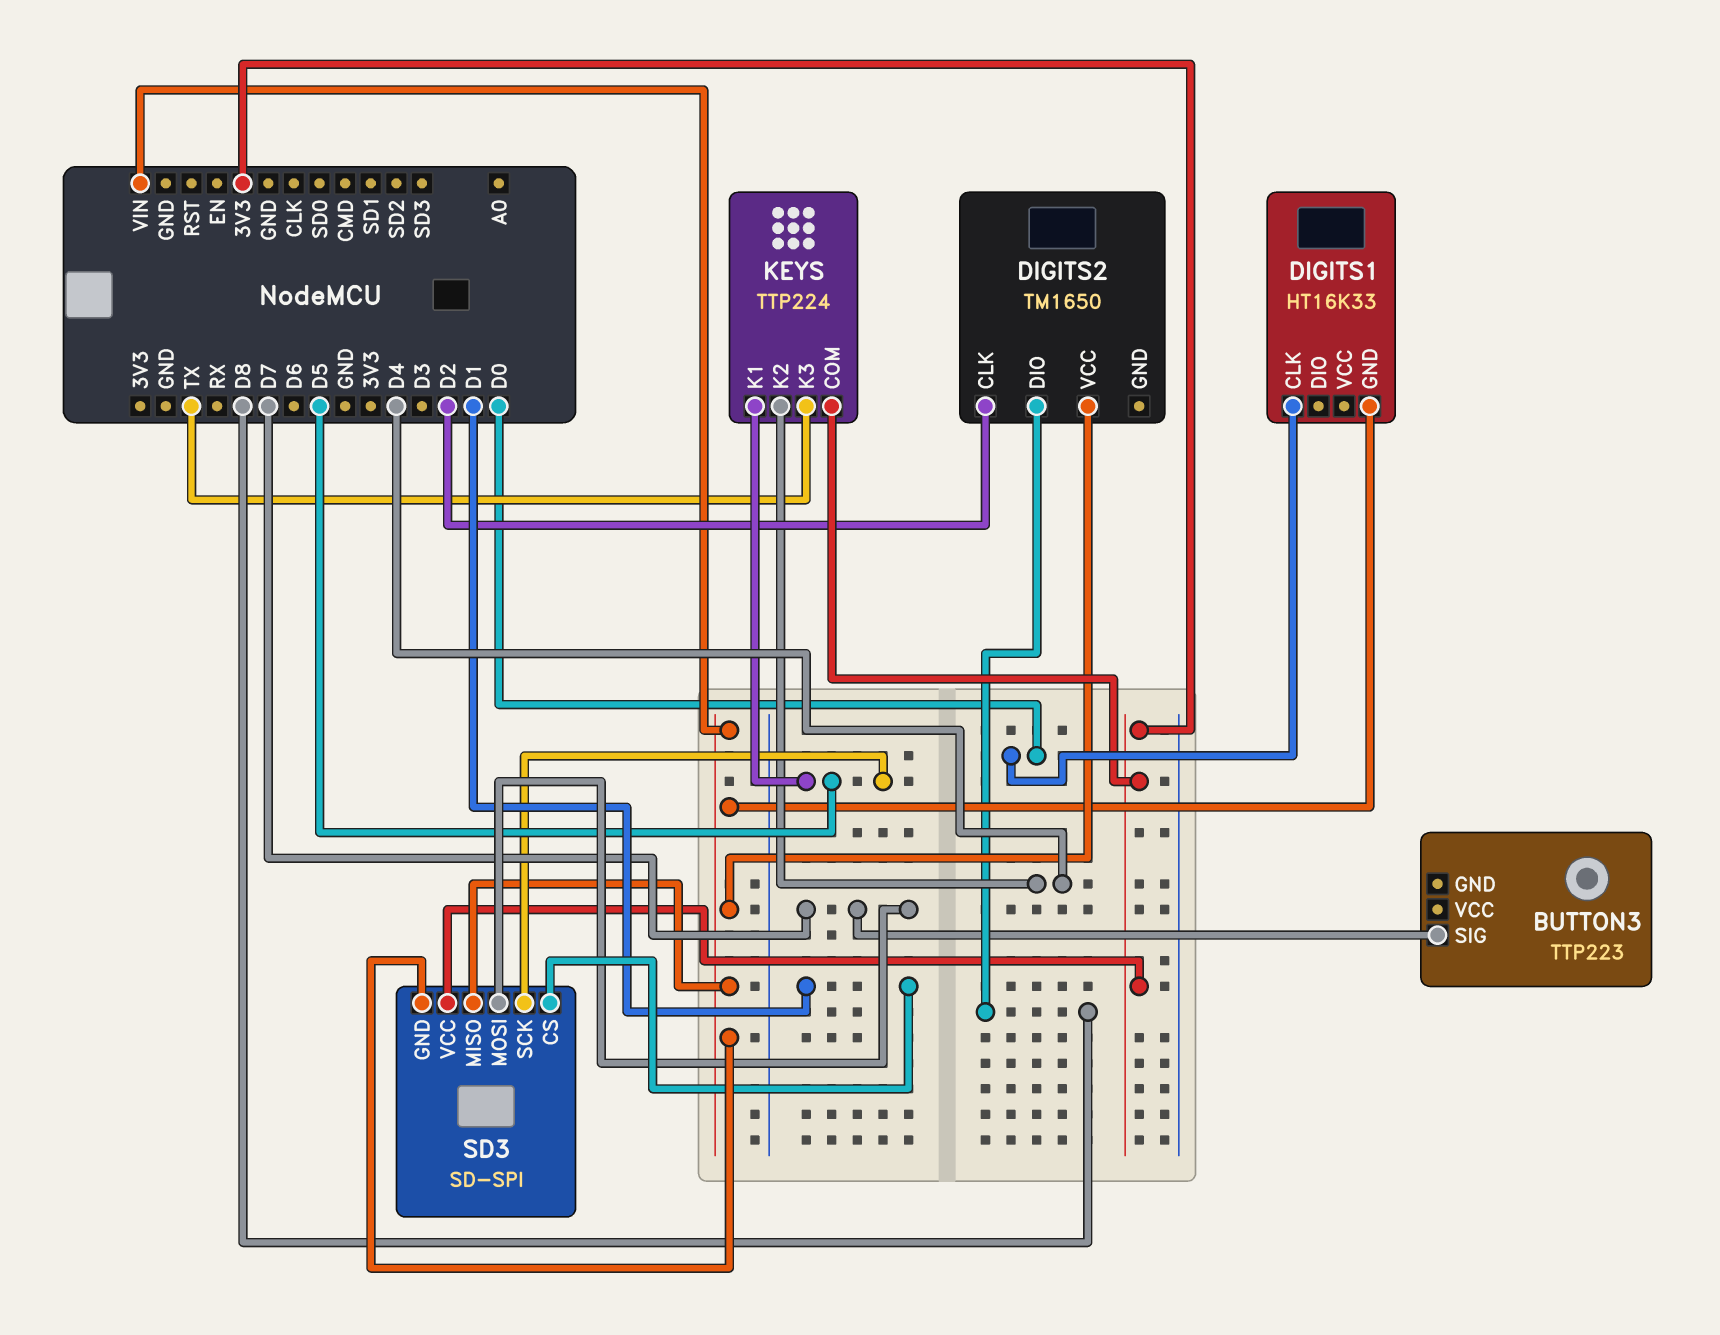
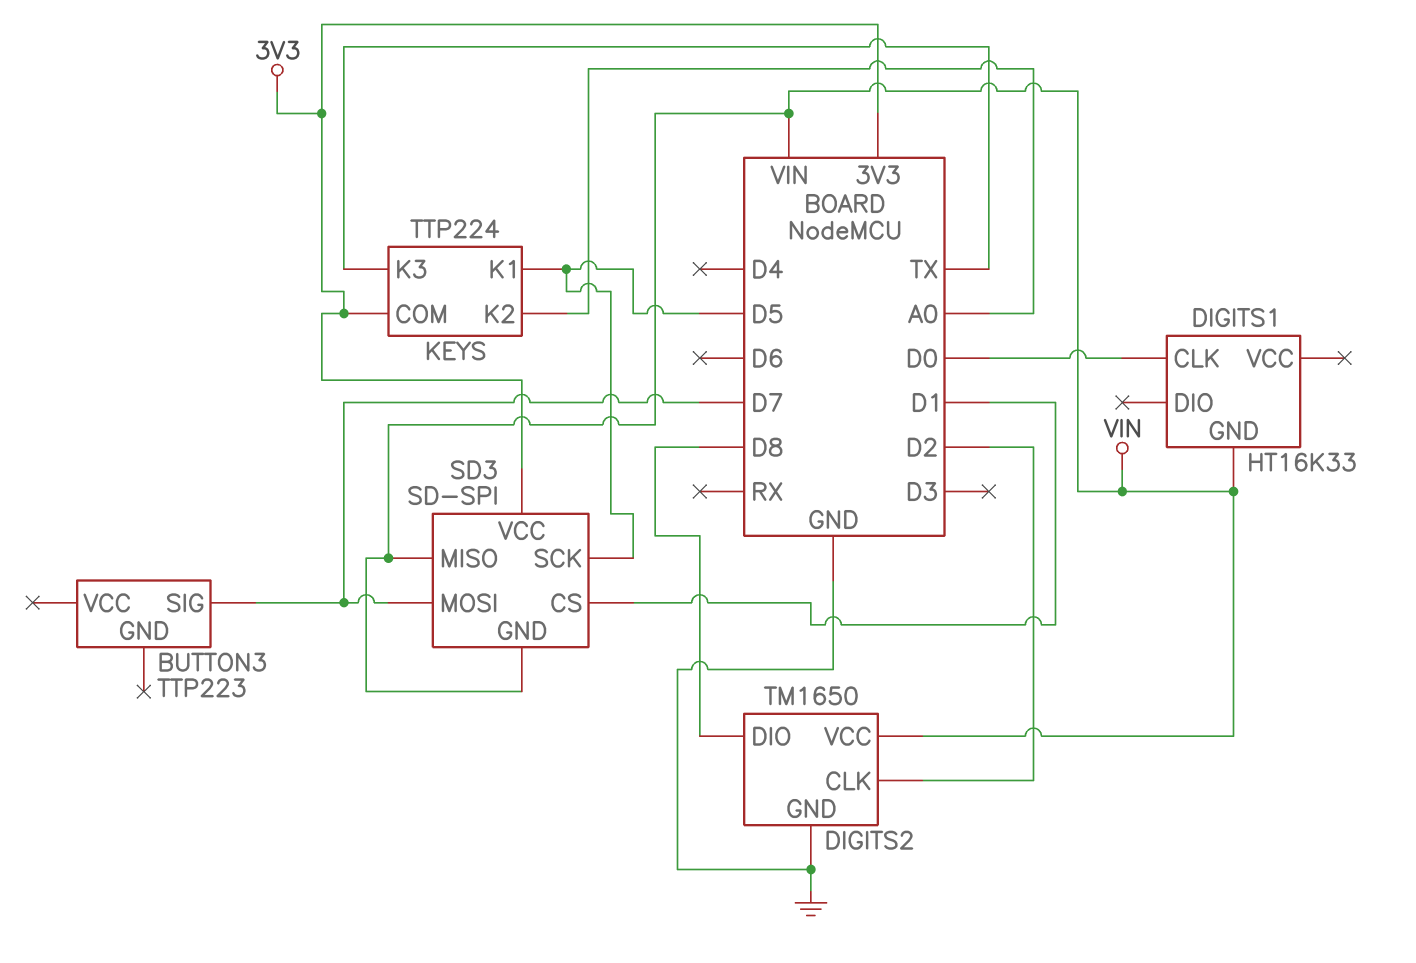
DIGITS2 pin GND: none -> GND
KEYS pin K2: D4 -> A0

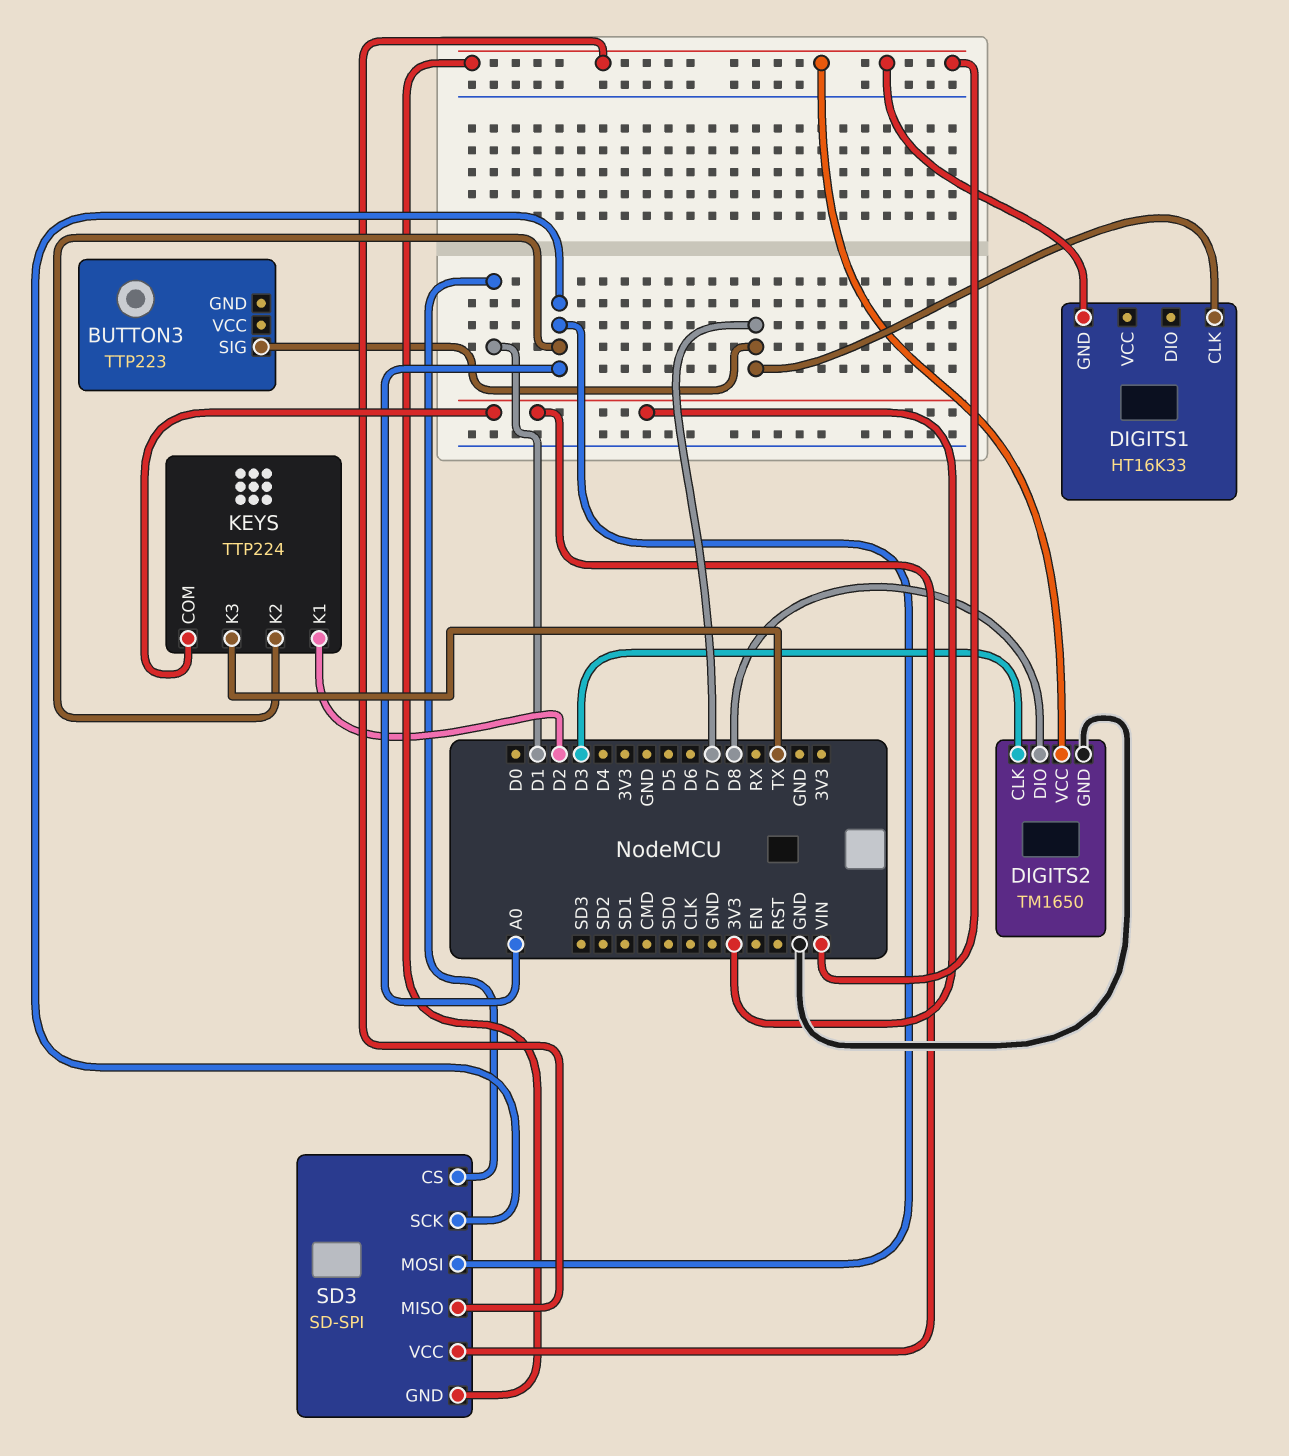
DIGITS1 pin CLK: D0 -> D7
DIGITS2 pin CLK: D2 -> D3
KEYS pin K1: D5 -> D2
SD3 pin MOSI: D7 -> A0
SD3 pin SCK: D5 -> A0

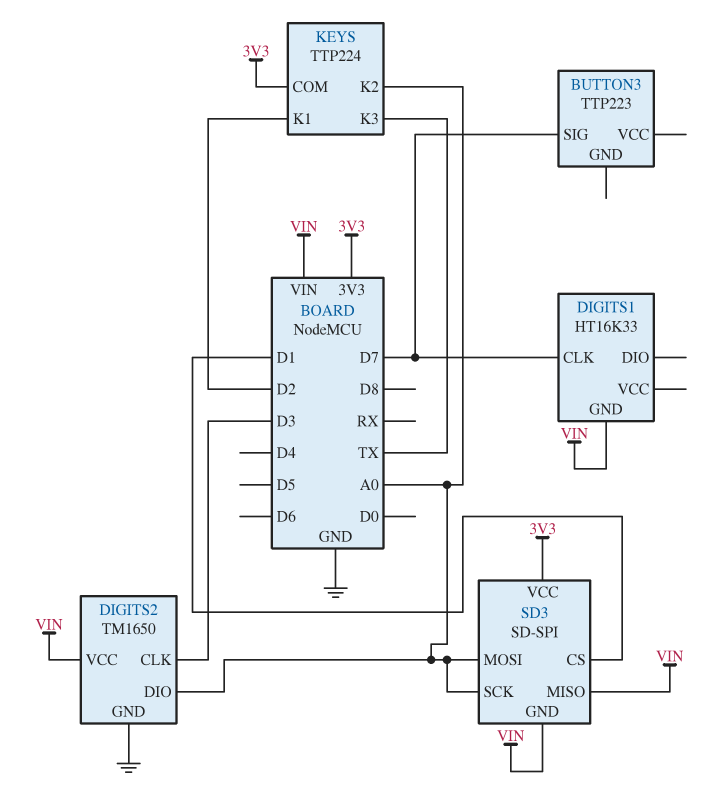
DIGITS2 pin DIO: D8 -> A0

